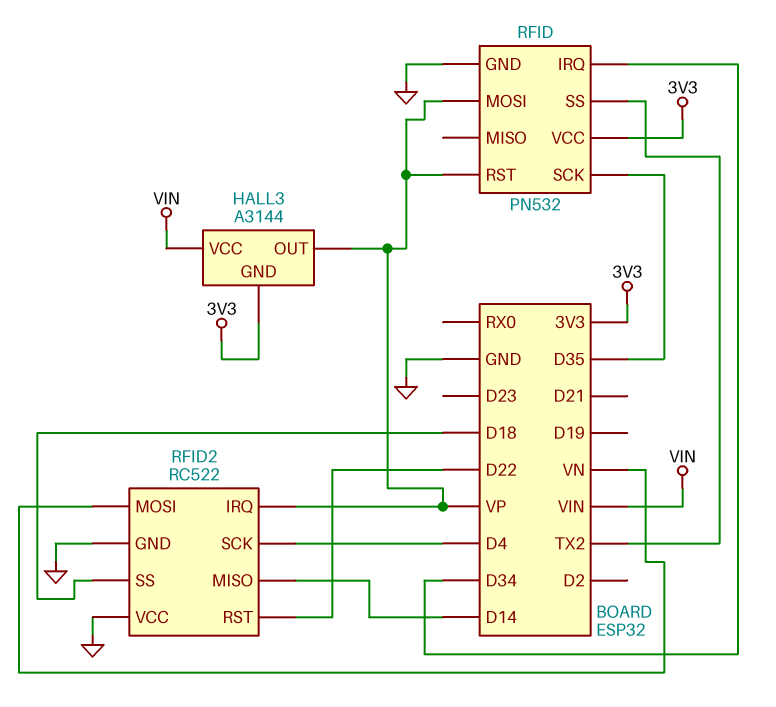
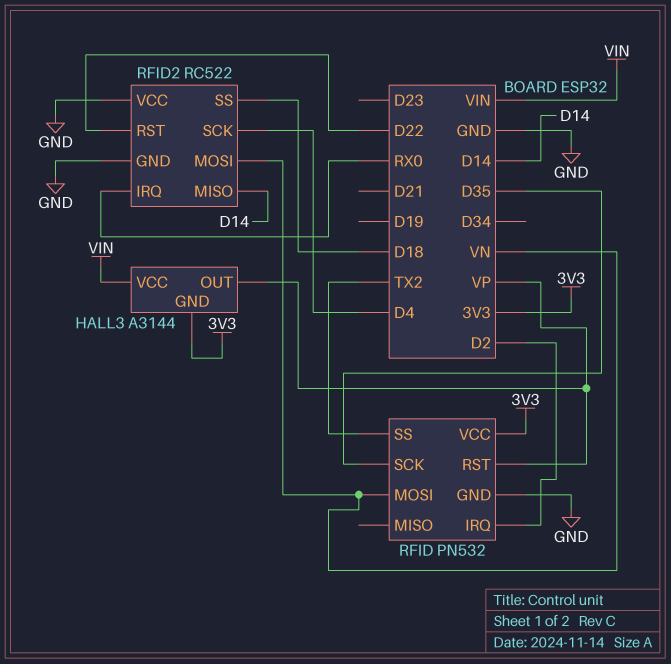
RFID pin IRQ: D34 -> D2
RFID pin MOSI: VP -> VN
RFID2 pin IRQ: VP -> RX0

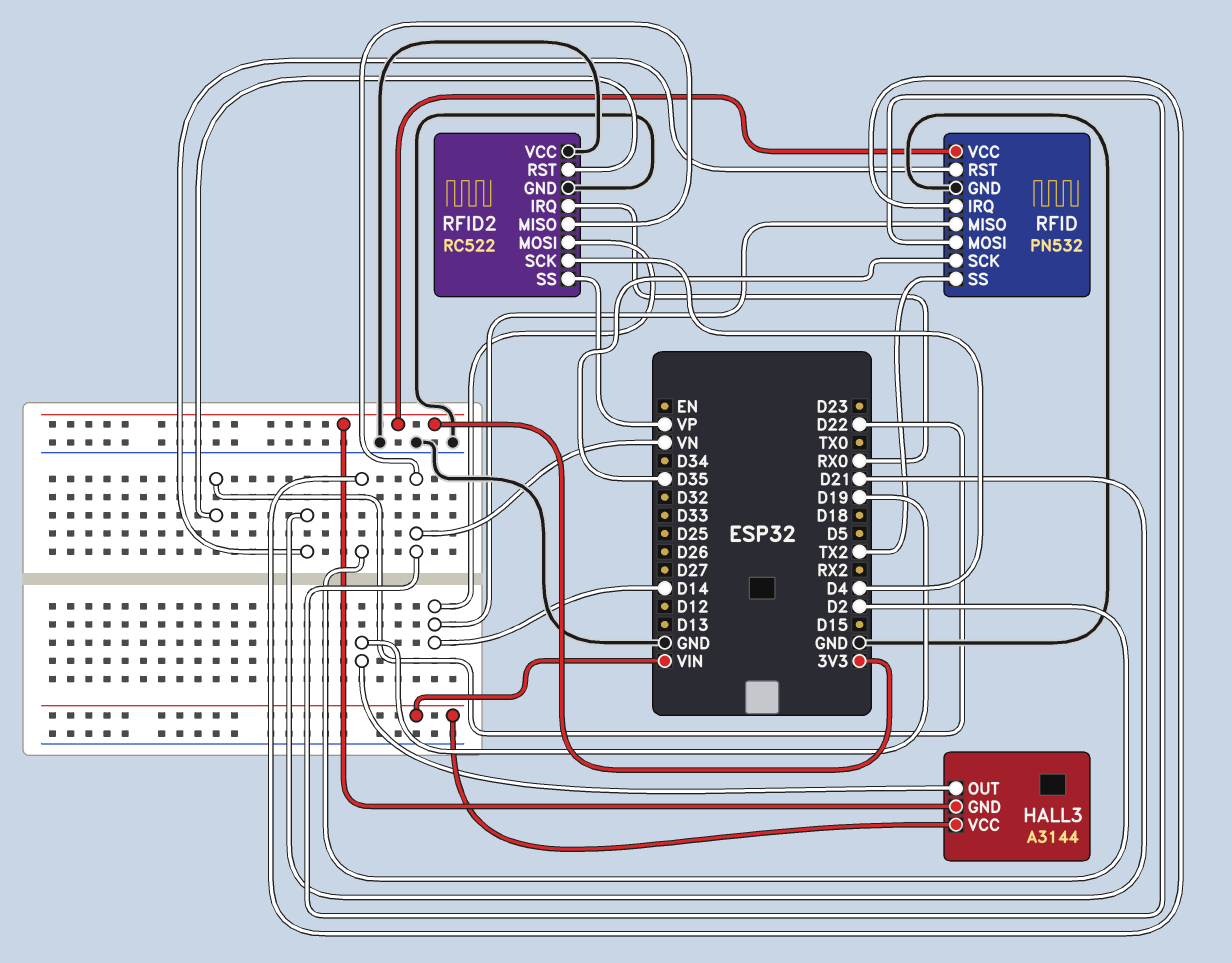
HALL3 pin OUT: VP -> D19
RFID pin MISO: none -> D14
RFID pin RST: VP -> D21
RFID2 pin MISO: D14 -> VN
RFID2 pin MOSI: VN -> D14
RFID2 pin SS: D18 -> VP

